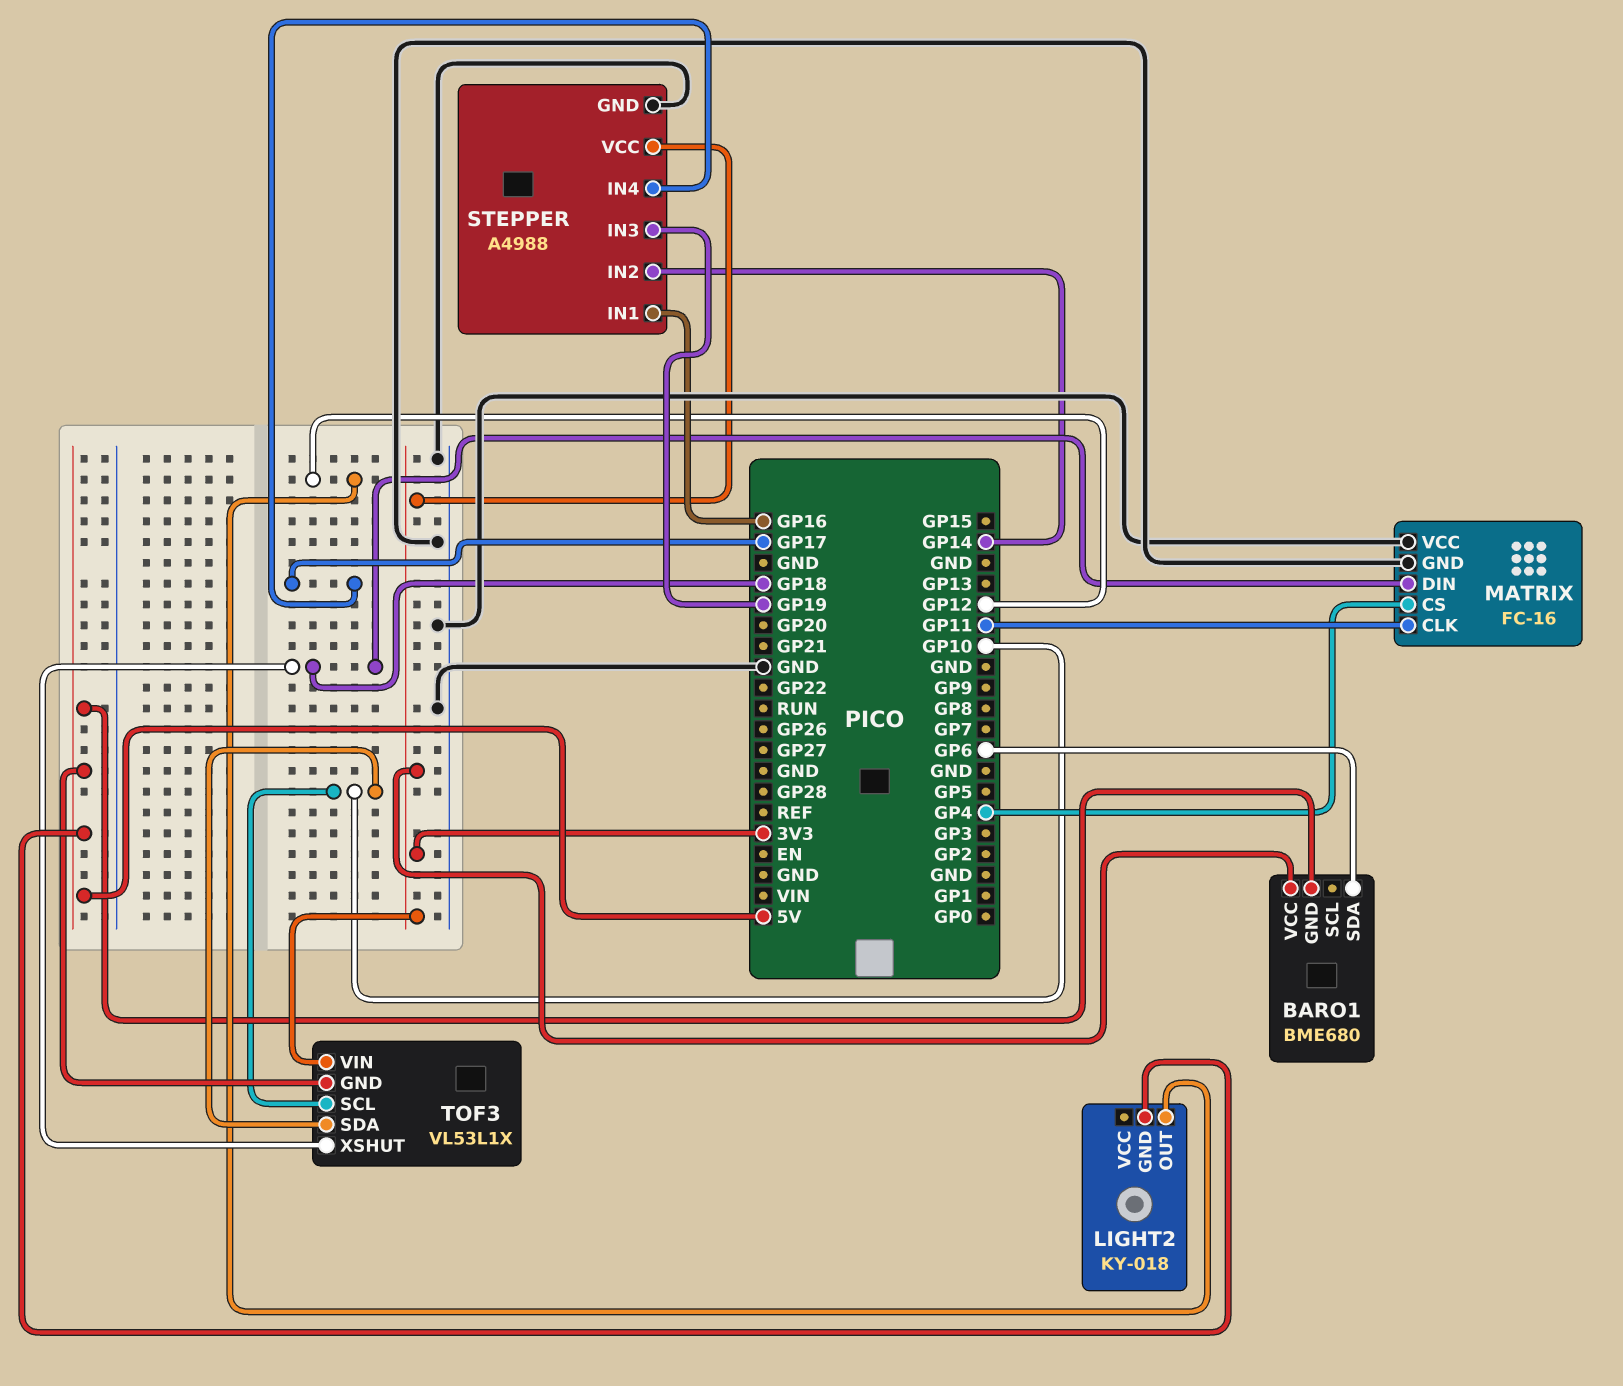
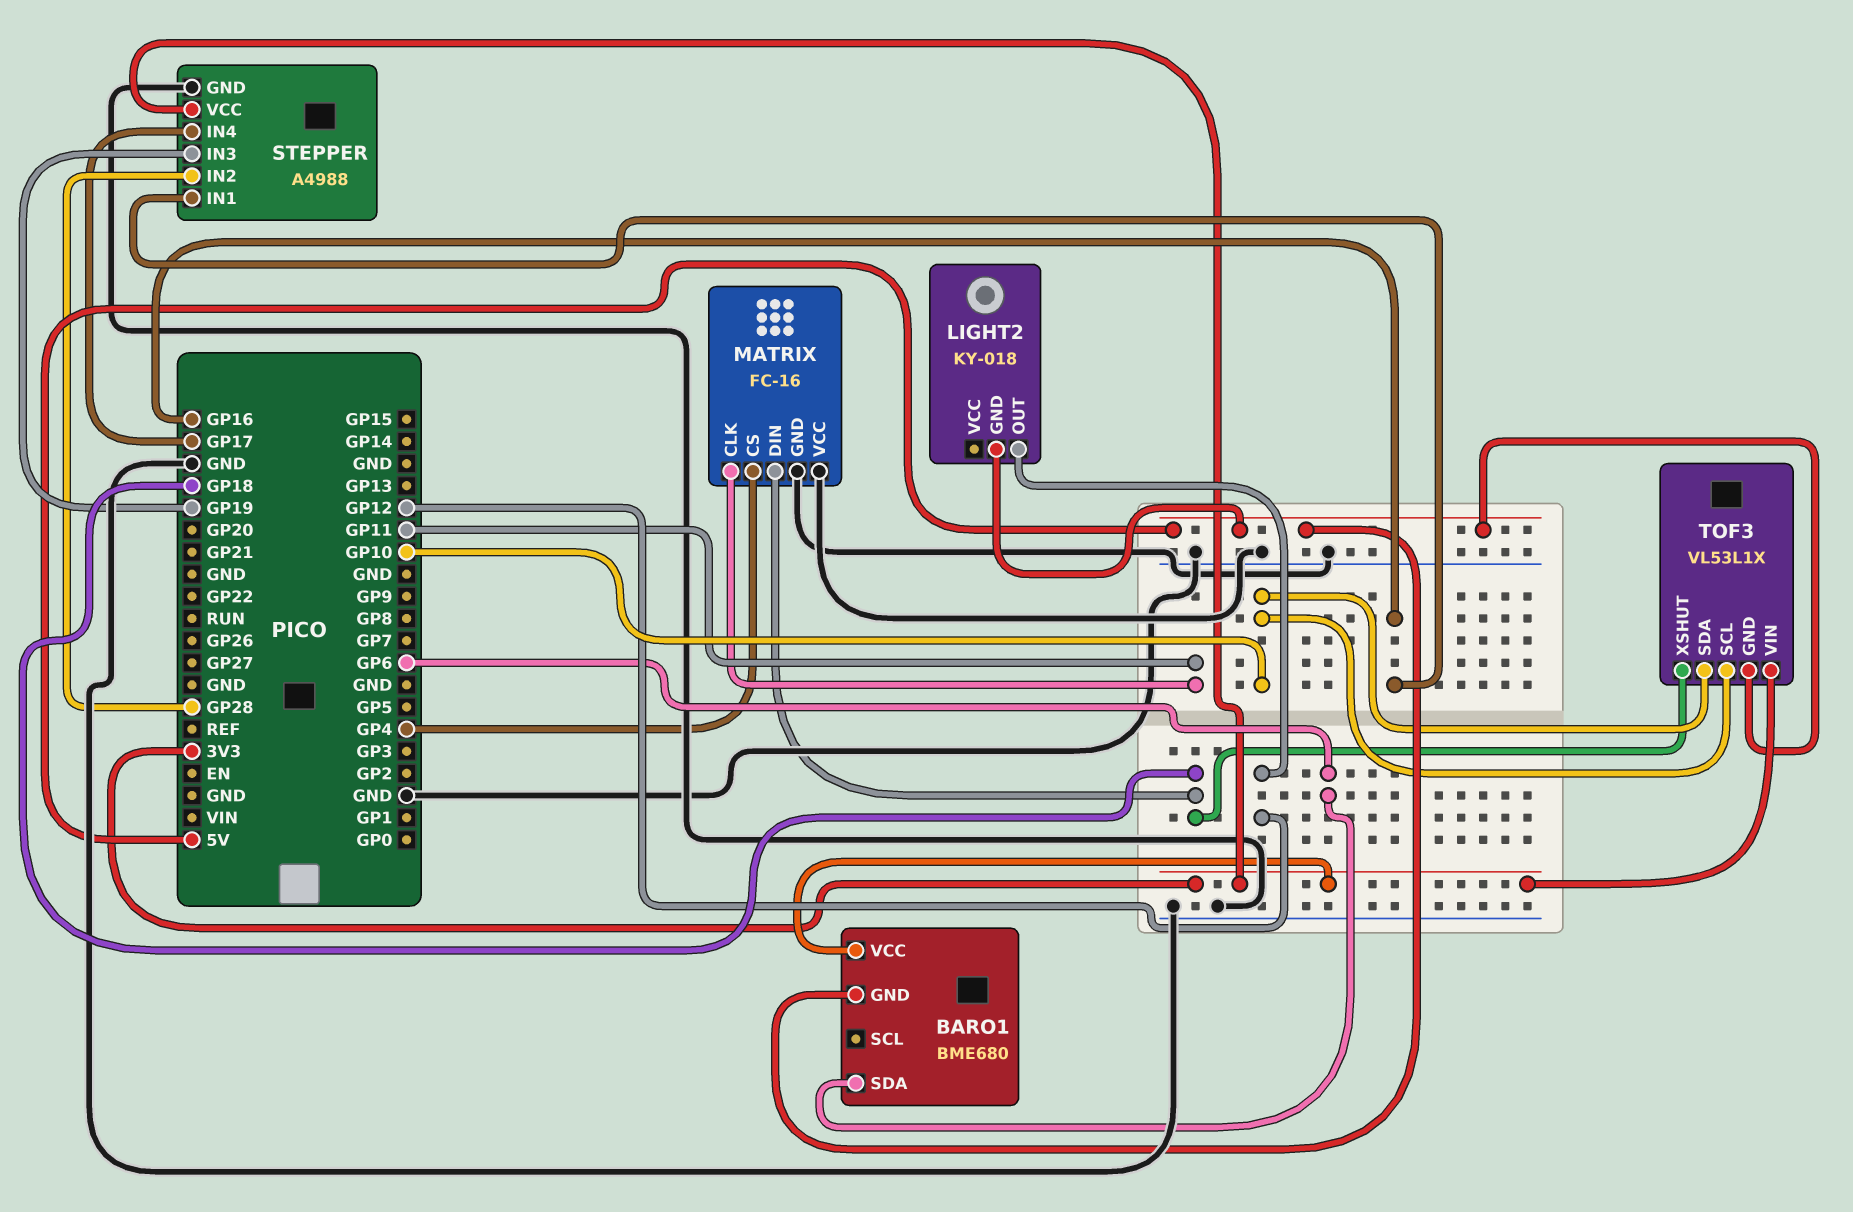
STEPPER pin IN2: GP14 -> GP28

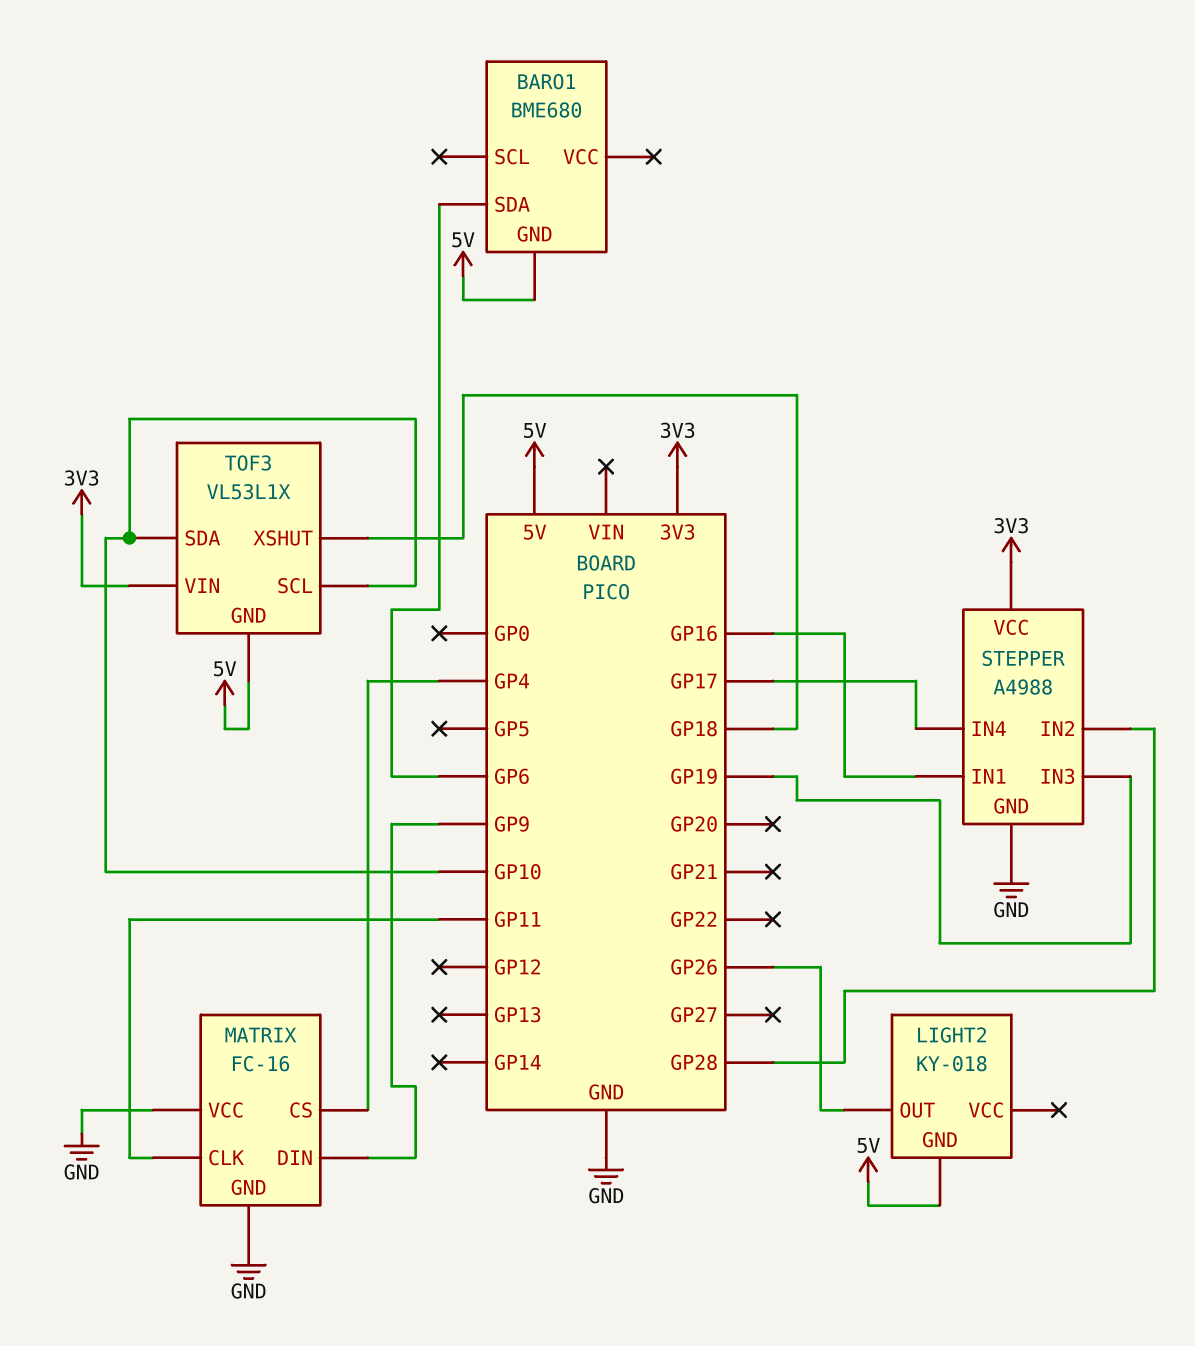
BARO1 pin VCC: 3V3 -> none
LIGHT2 pin OUT: GP12 -> GP26
MATRIX pin DIN: GP18 -> GP9

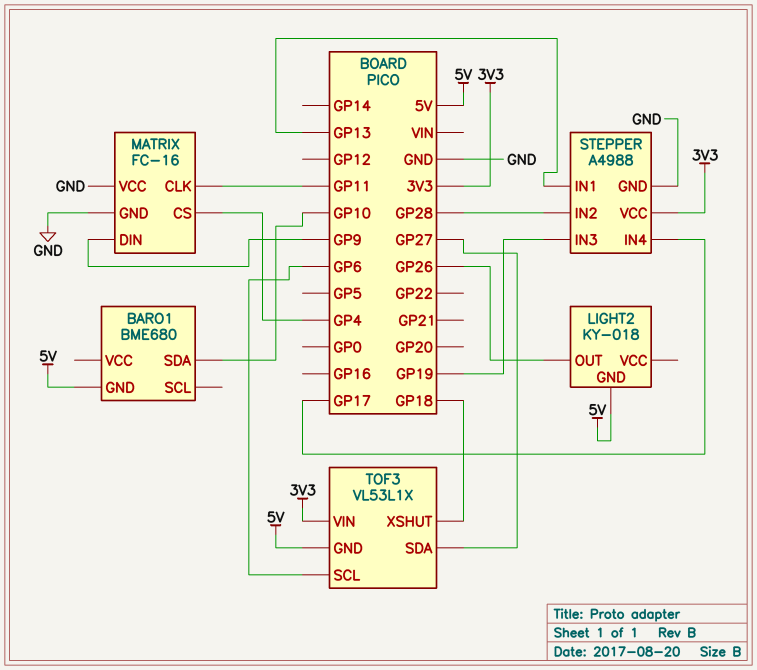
BARO1 pin SDA: GP6 -> GP10
STEPPER pin IN1: GP16 -> GP13
TOF3 pin SCL: GP10 -> GP6
TOF3 pin SDA: GP10 -> GP27

